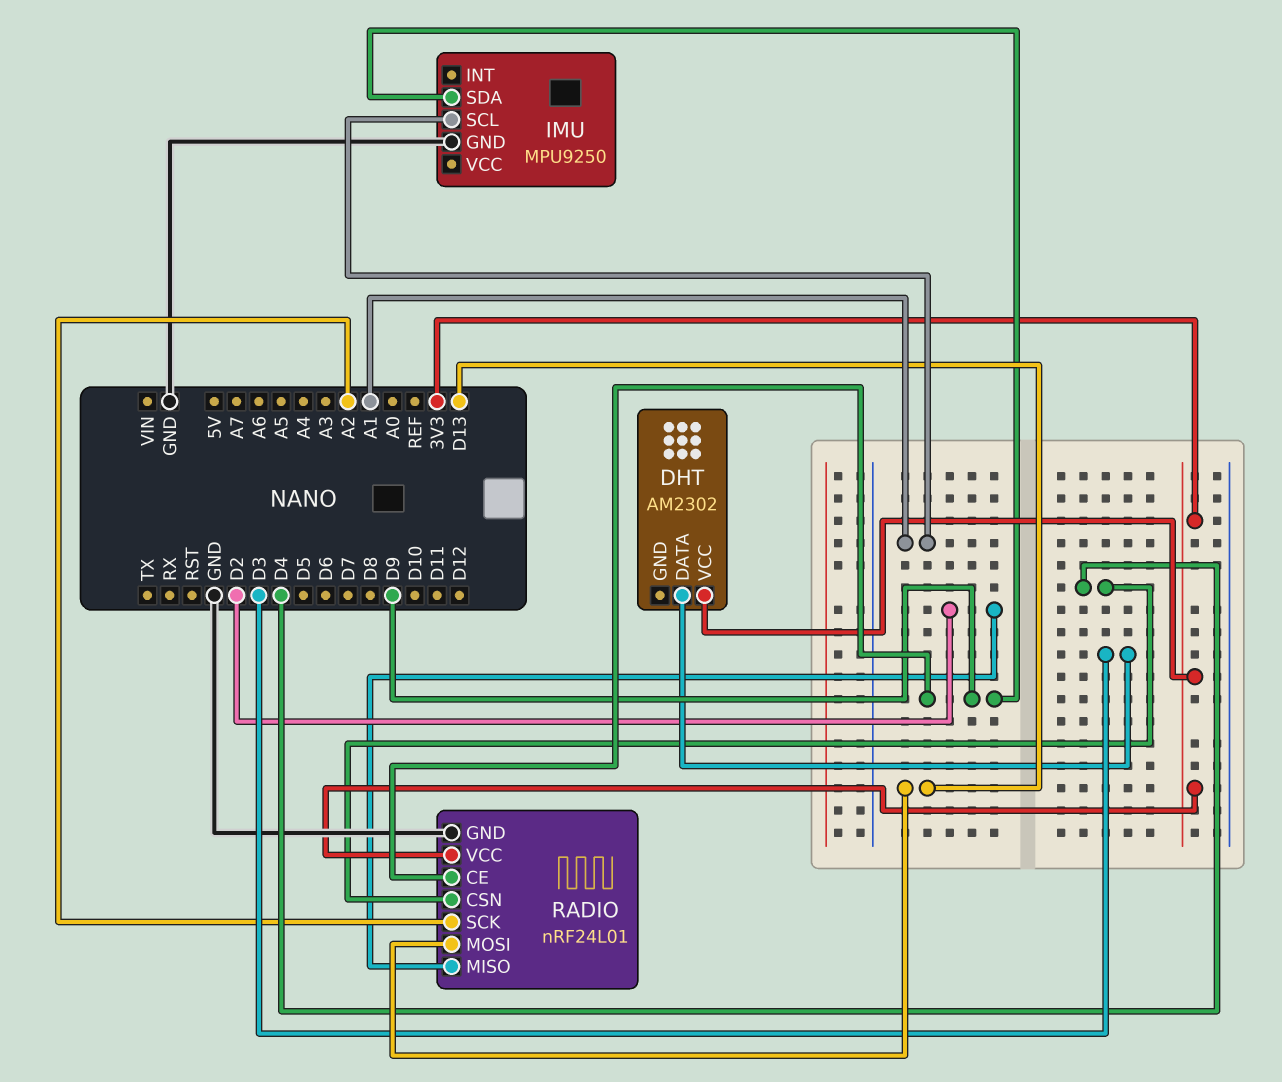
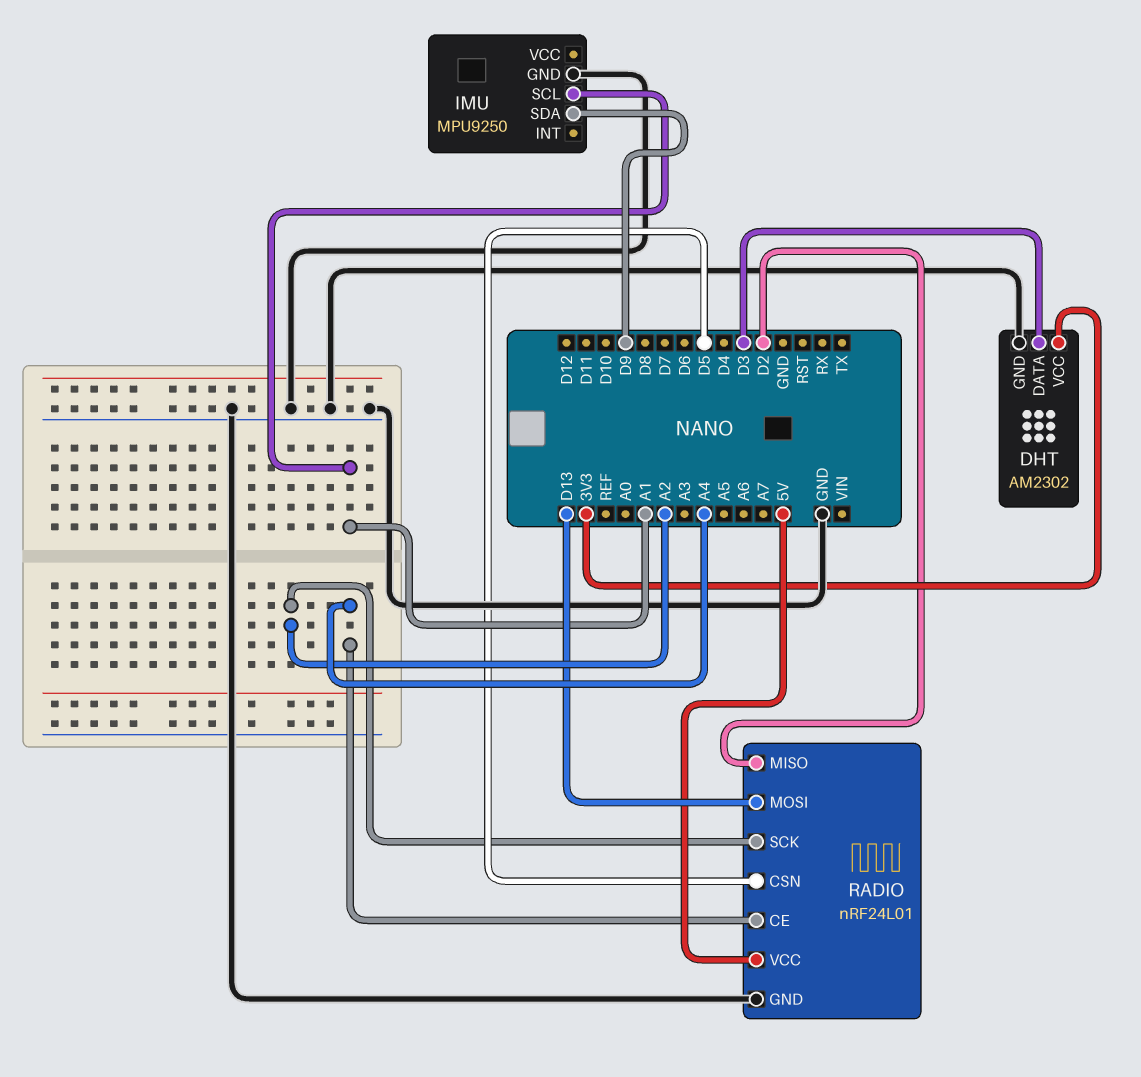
DHT pin GND: none -> GND
RADIO pin CE: D9 -> A4
RADIO pin CSN: D4 -> D5
RADIO pin VCC: 3V3 -> 5V

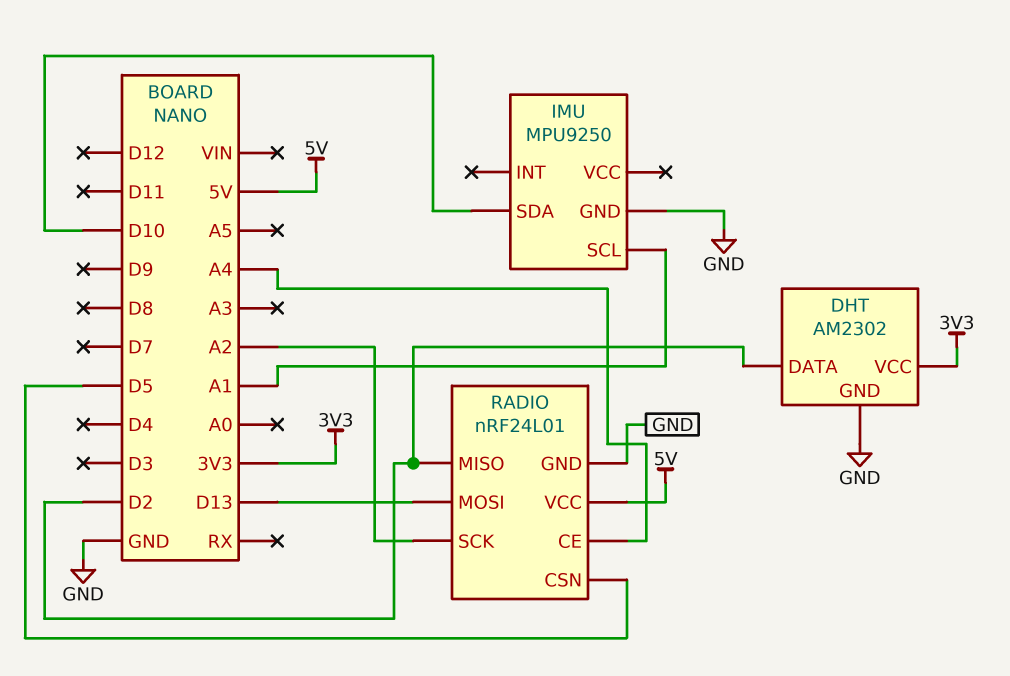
DHT pin DATA: D3 -> D2
IMU pin SDA: D9 -> D10

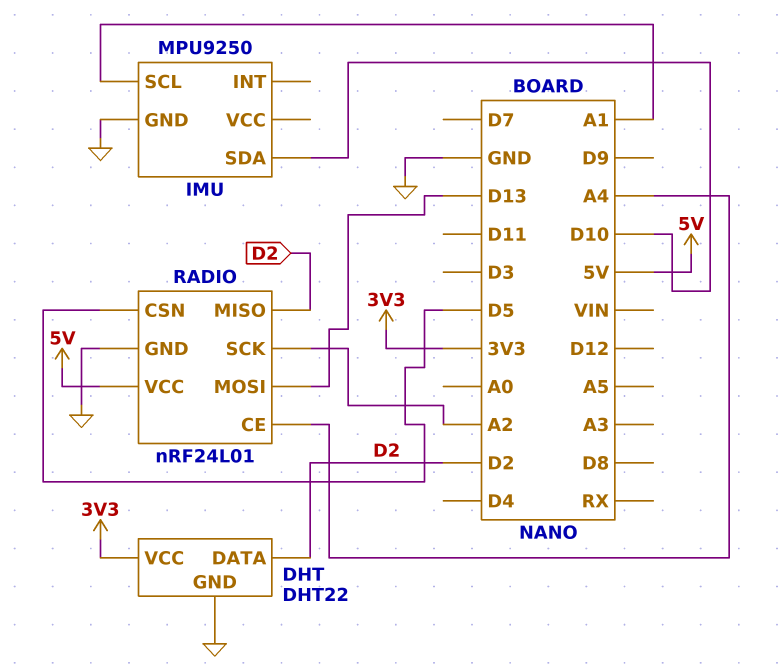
DHT: AM2302 -> DHT22

